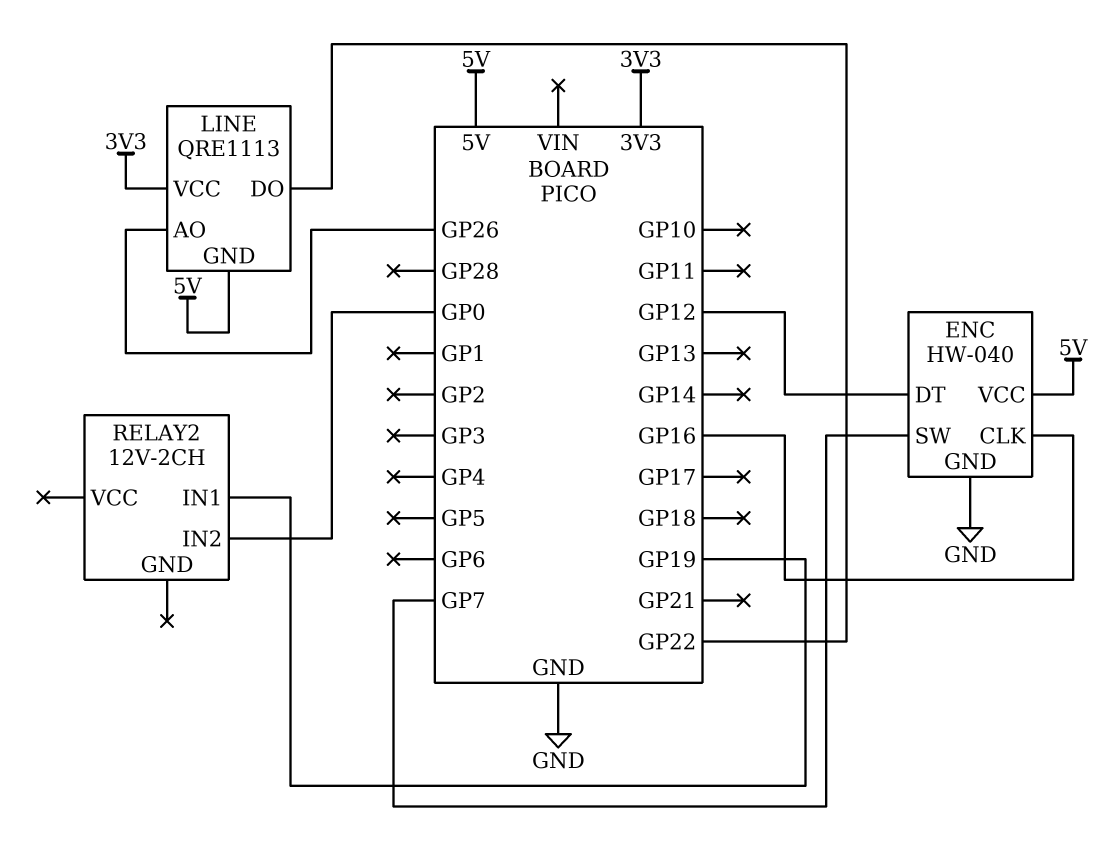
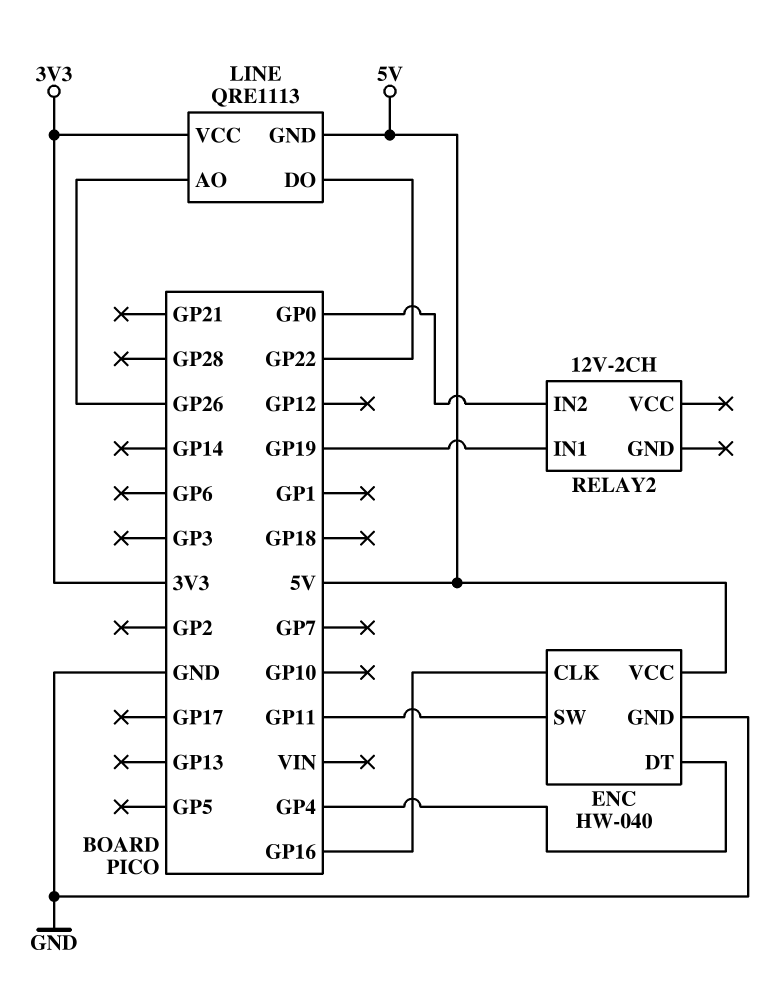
ENC pin DT: GP12 -> GP4
ENC pin SW: GP7 -> GP11

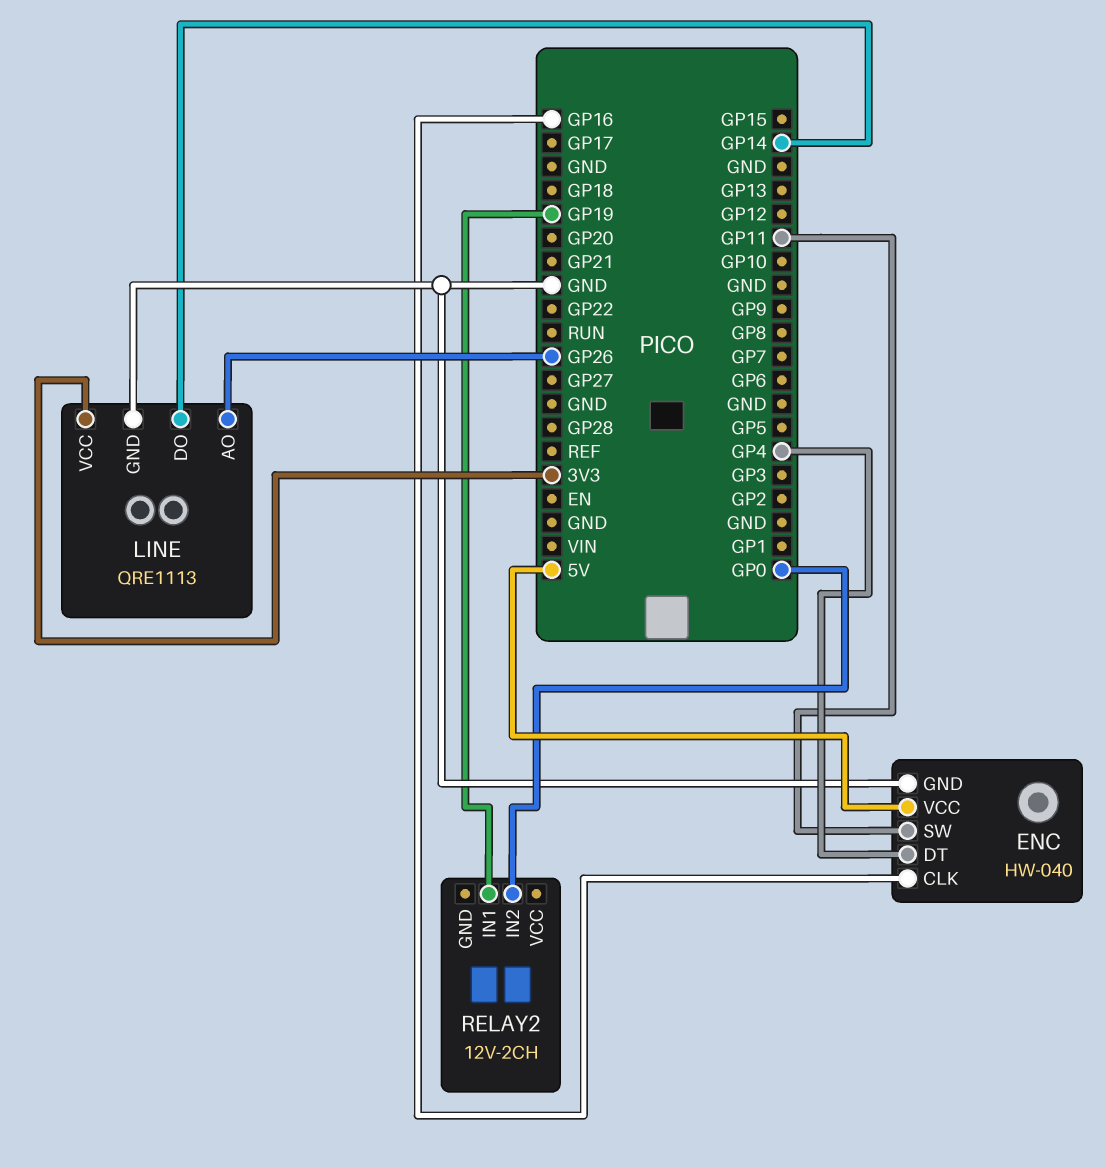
LINE pin DO: GP22 -> GP14
LINE pin GND: 5V -> GND

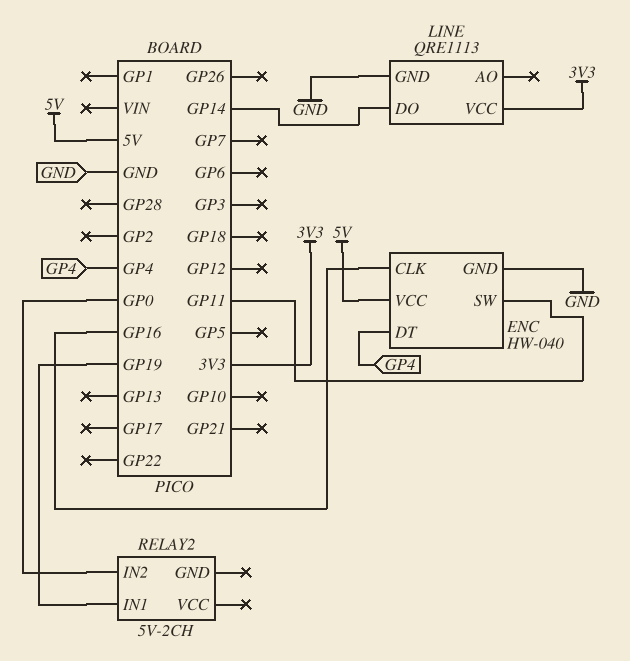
LINE pin AO: GP26 -> none
RELAY2: 12V-2CH -> 5V-2CH

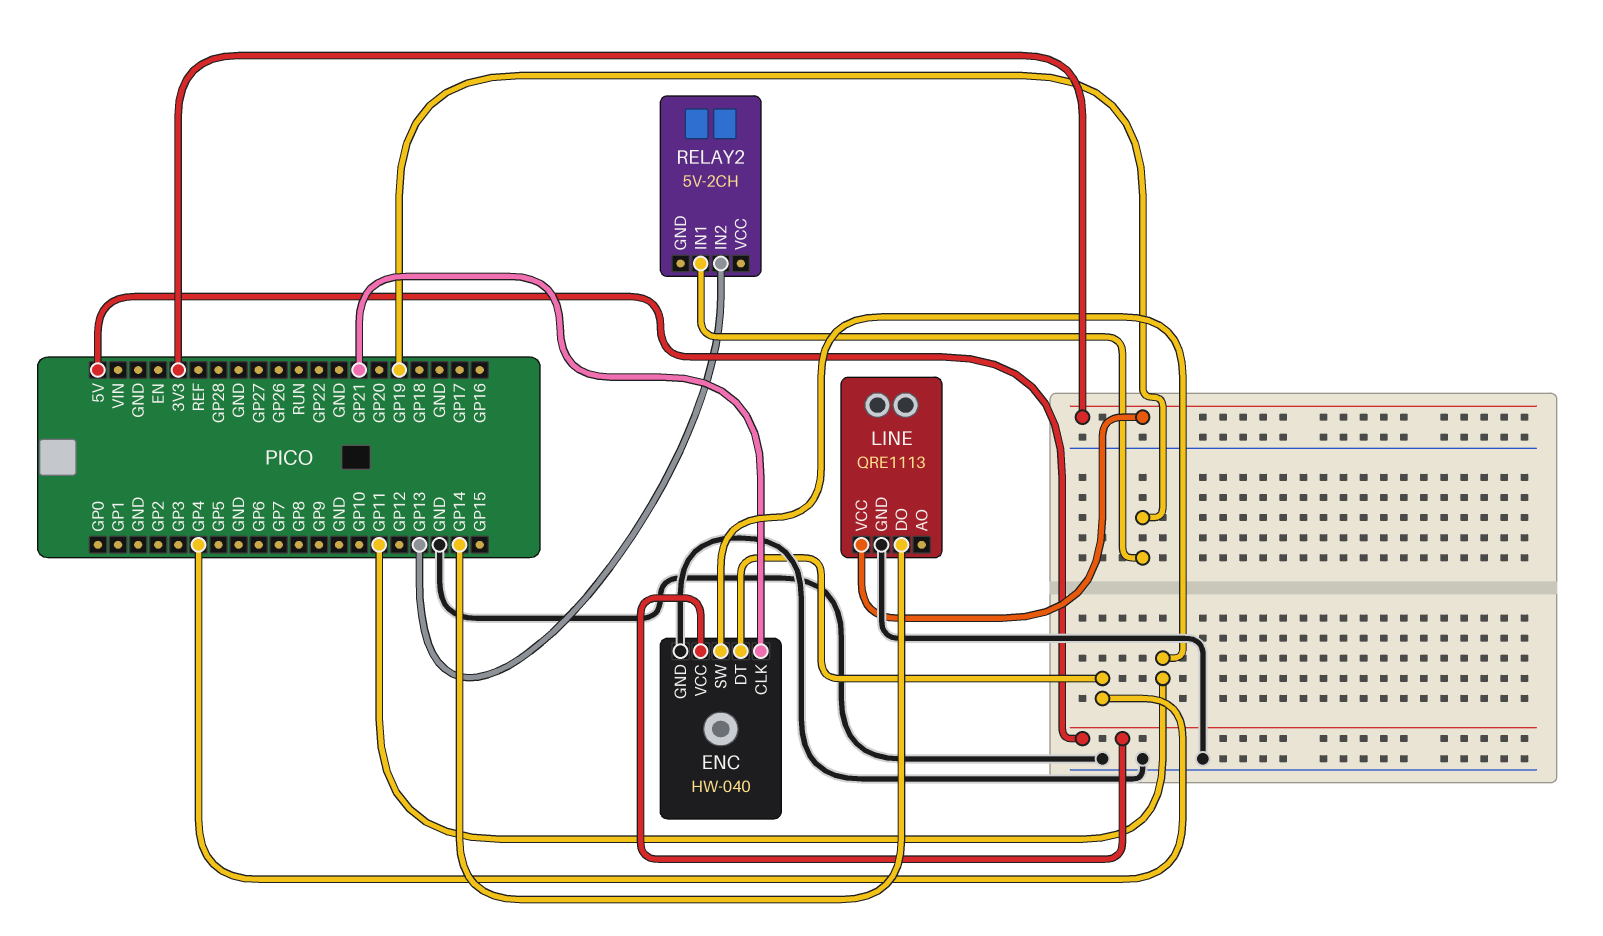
ENC pin CLK: GP16 -> GP21
RELAY2 pin IN2: GP0 -> GP13

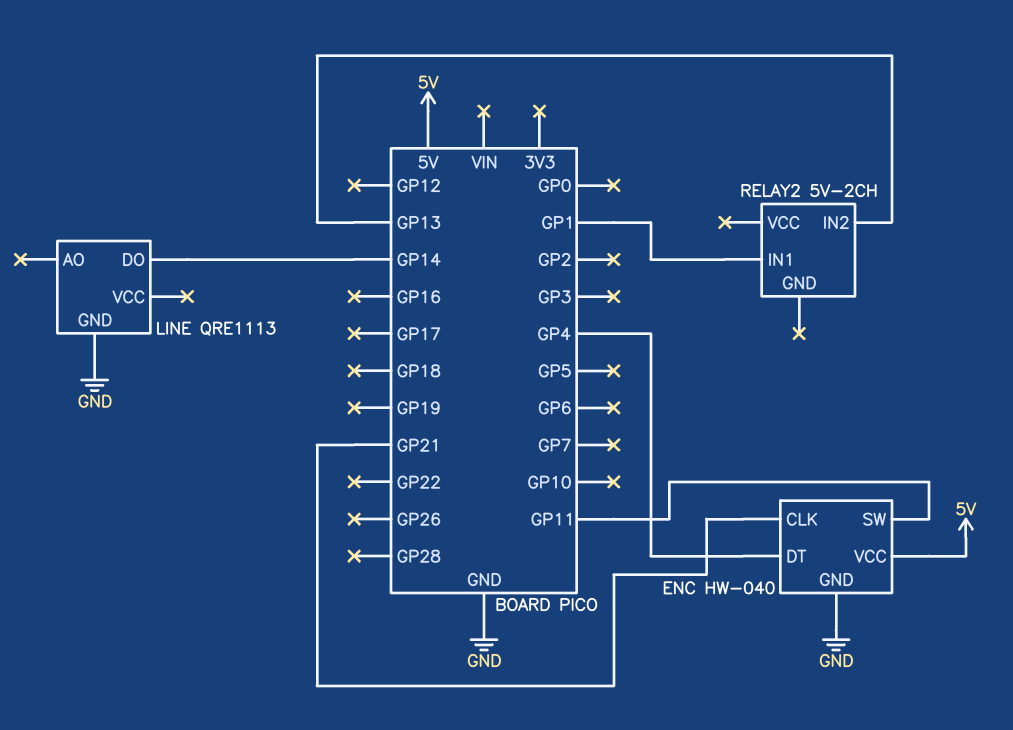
LINE pin VCC: 3V3 -> none
RELAY2 pin IN1: GP19 -> GP1

